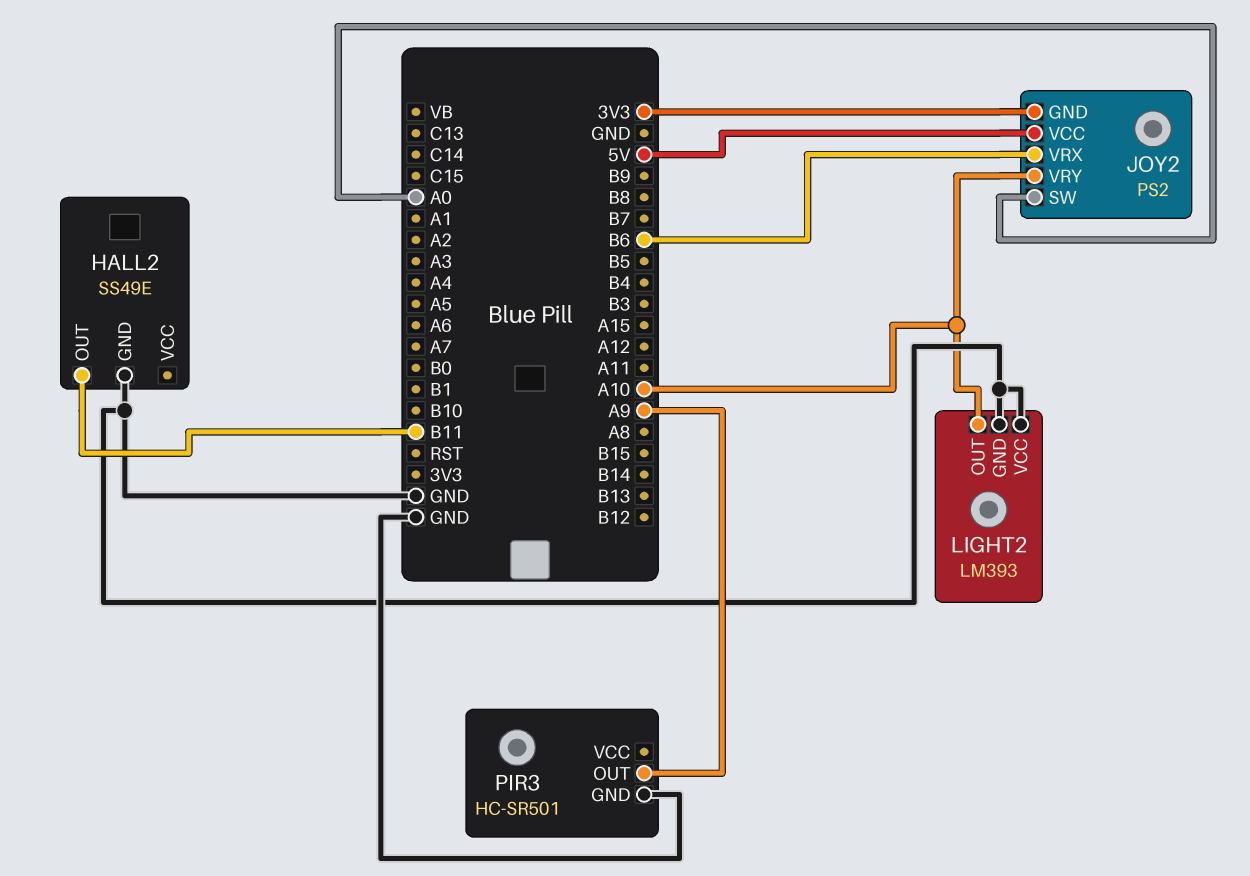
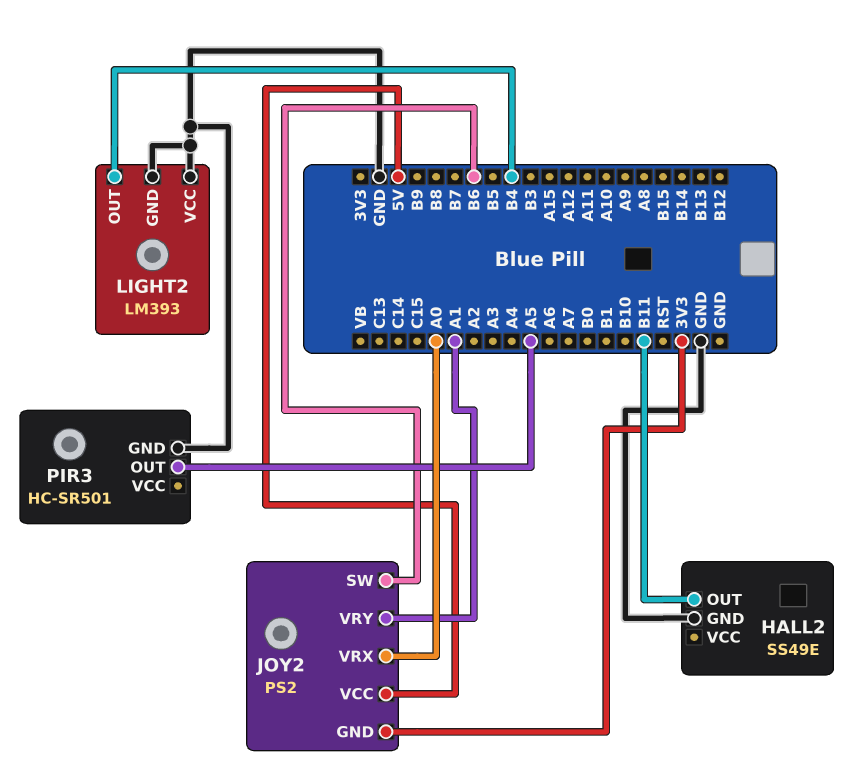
JOY2 pin SW: A0 -> B6
JOY2 pin VRX: B6 -> A0
JOY2 pin VRY: A10 -> A1
LIGHT2 pin OUT: A10 -> B4
PIR3 pin OUT: A9 -> A5

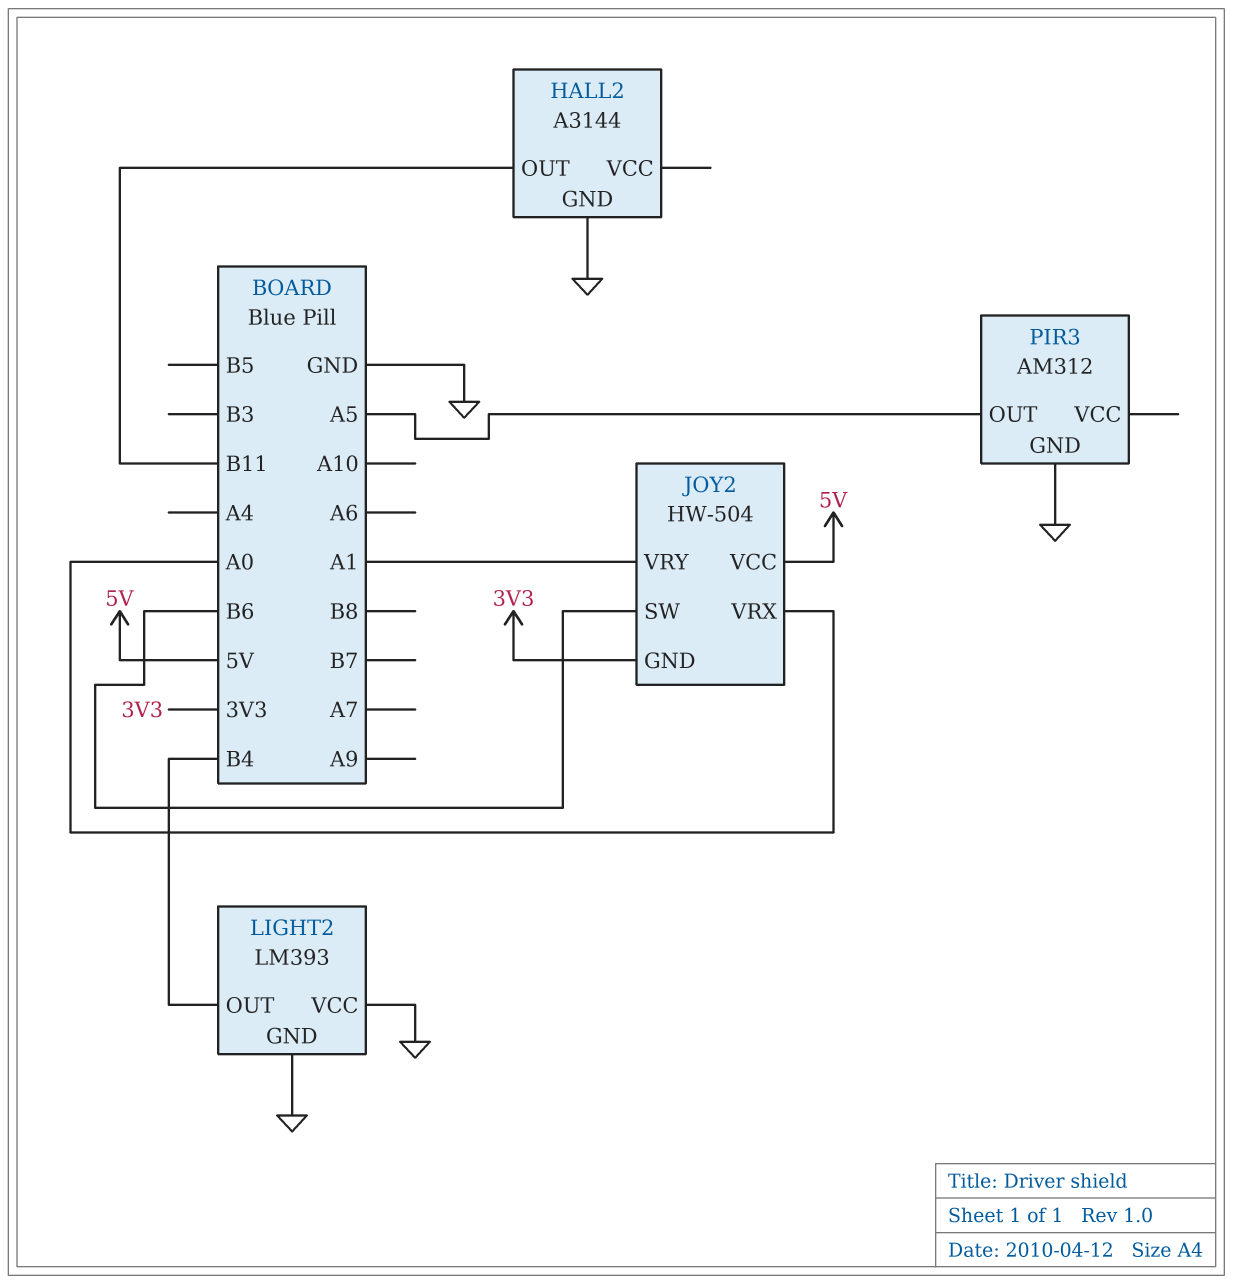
HALL2: SS49E -> A3144
JOY2: PS2 -> HW-504
PIR3: HC-SR501 -> AM312

